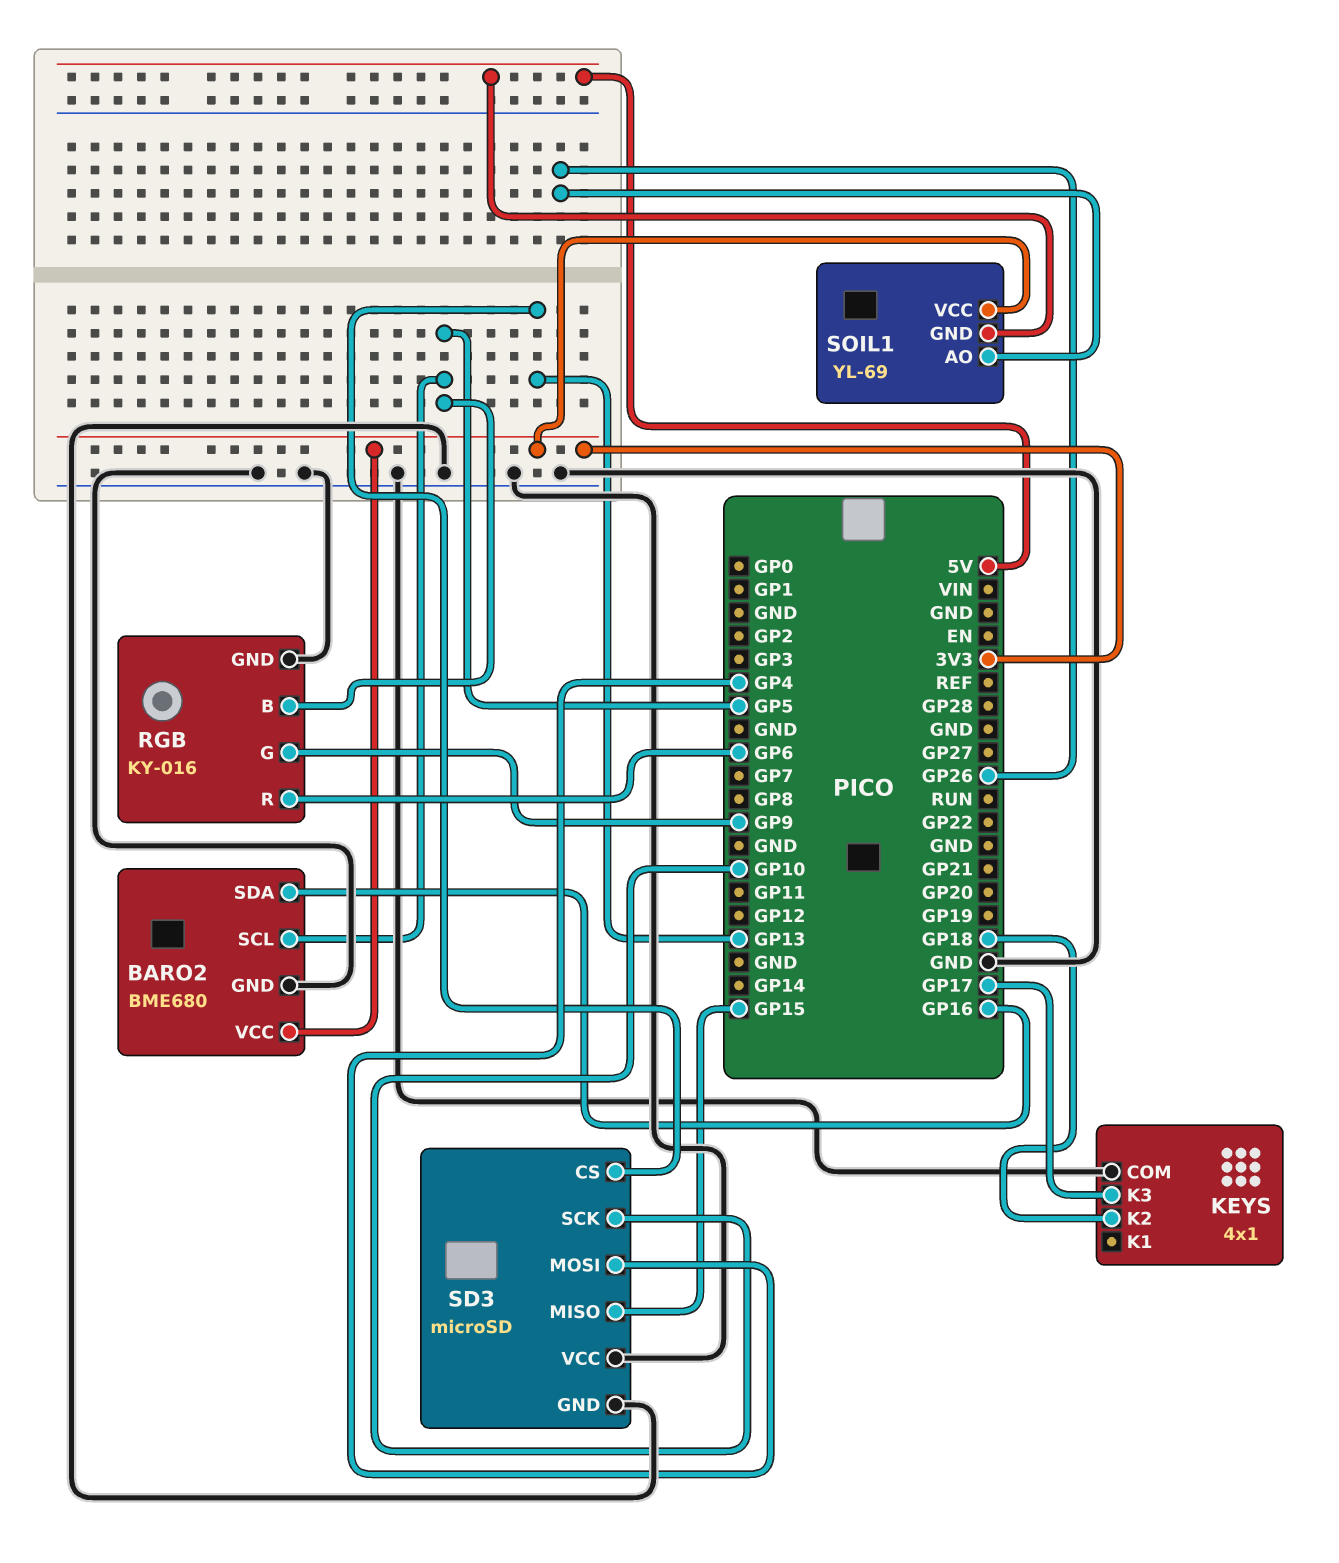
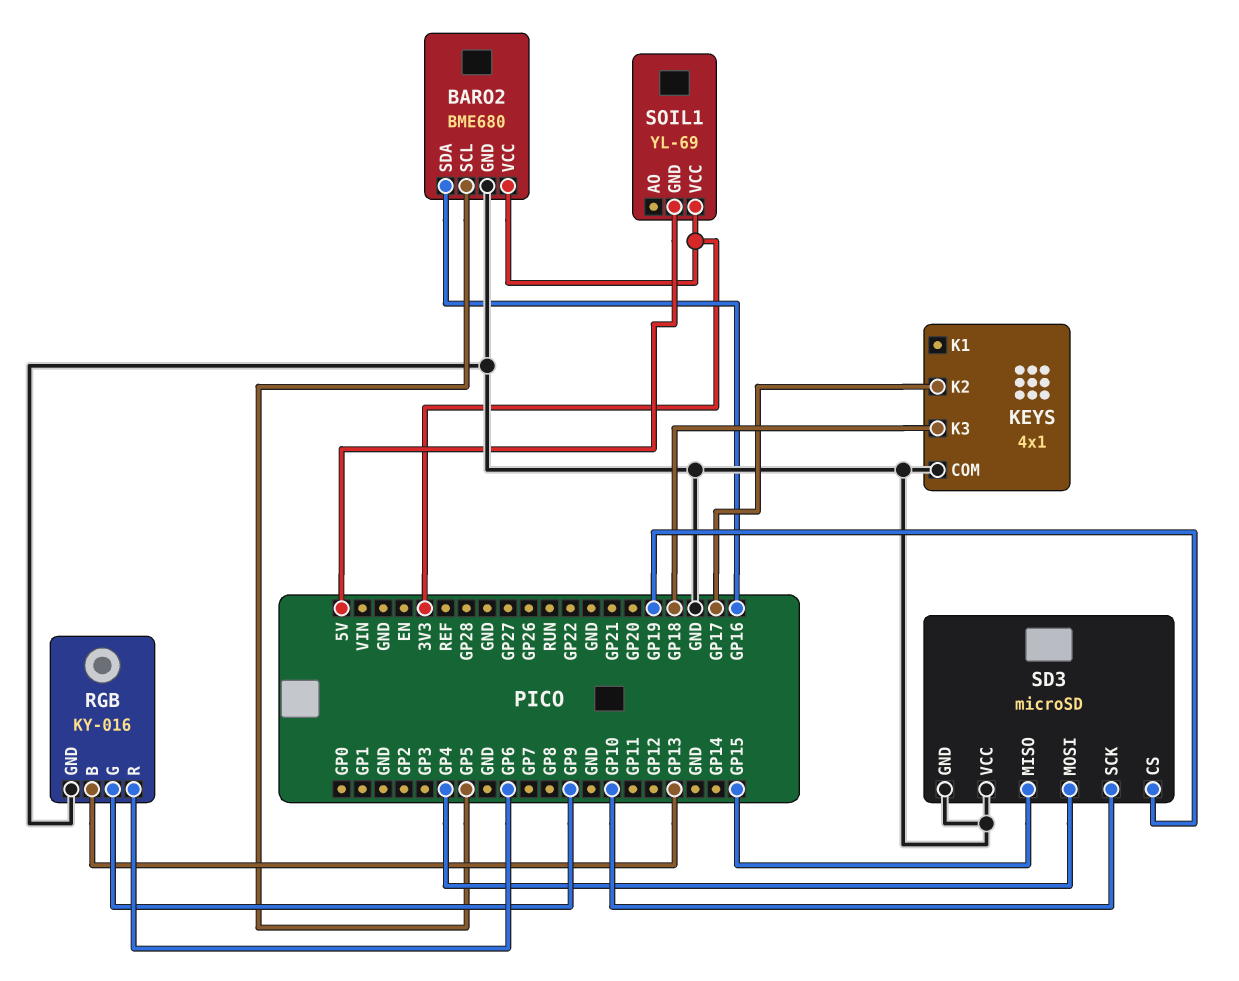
KEYS pin K2: GP18 -> GP17
KEYS pin K3: GP17 -> GP18
RGB pin B: GP5 -> GP13
SD3 pin CS: GP13 -> GP19
SOIL1 pin AO: GP26 -> none

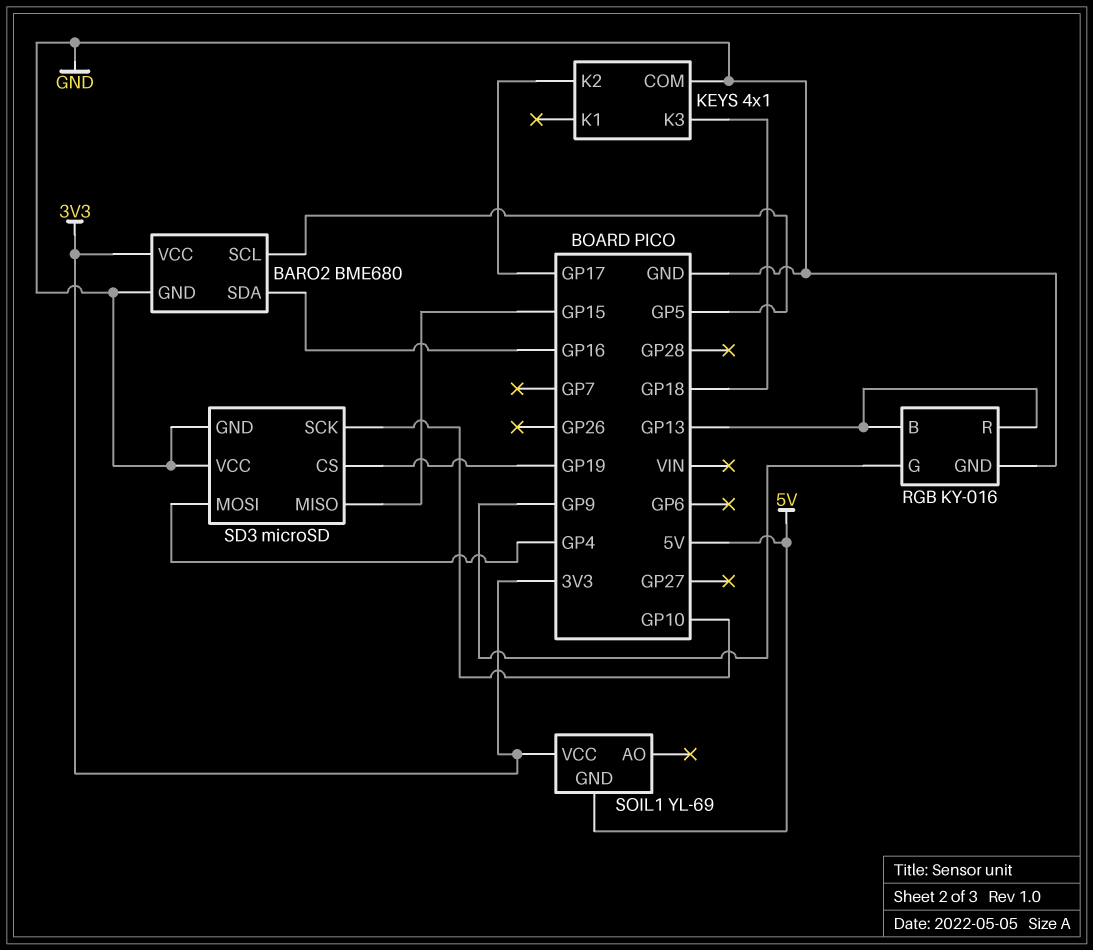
RGB pin R: GP6 -> GP13

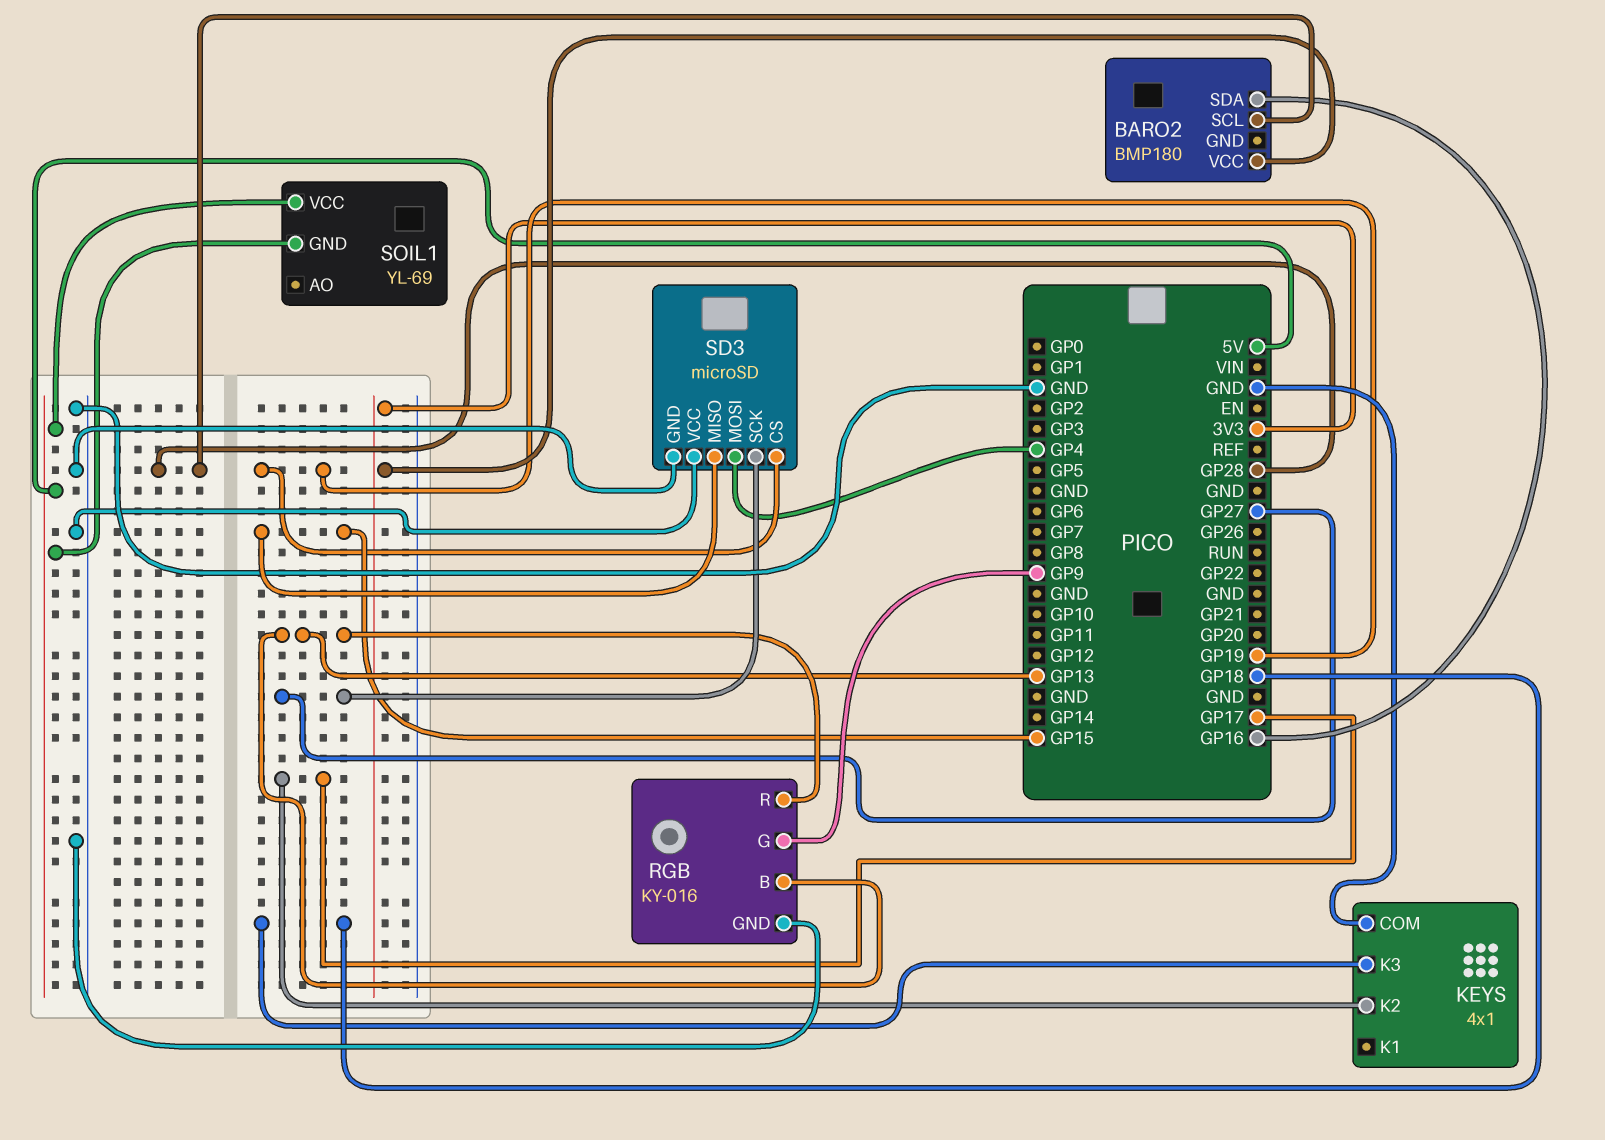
BARO2: BME680 -> BMP180
BARO2 pin GND: GND -> none
BARO2 pin SCL: GP5 -> GP28
SD3 pin SCK: GP10 -> GP27
SOIL1 pin VCC: 3V3 -> 5V

